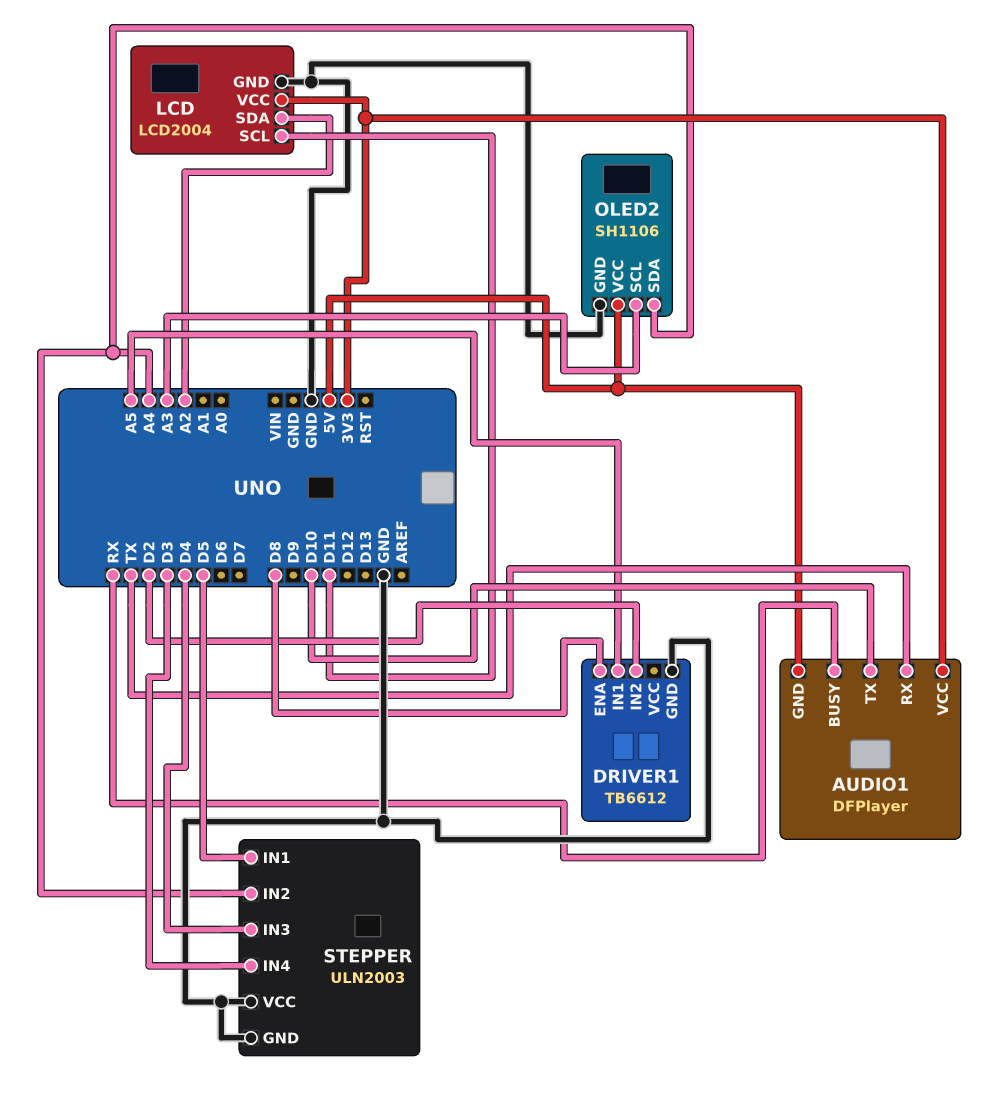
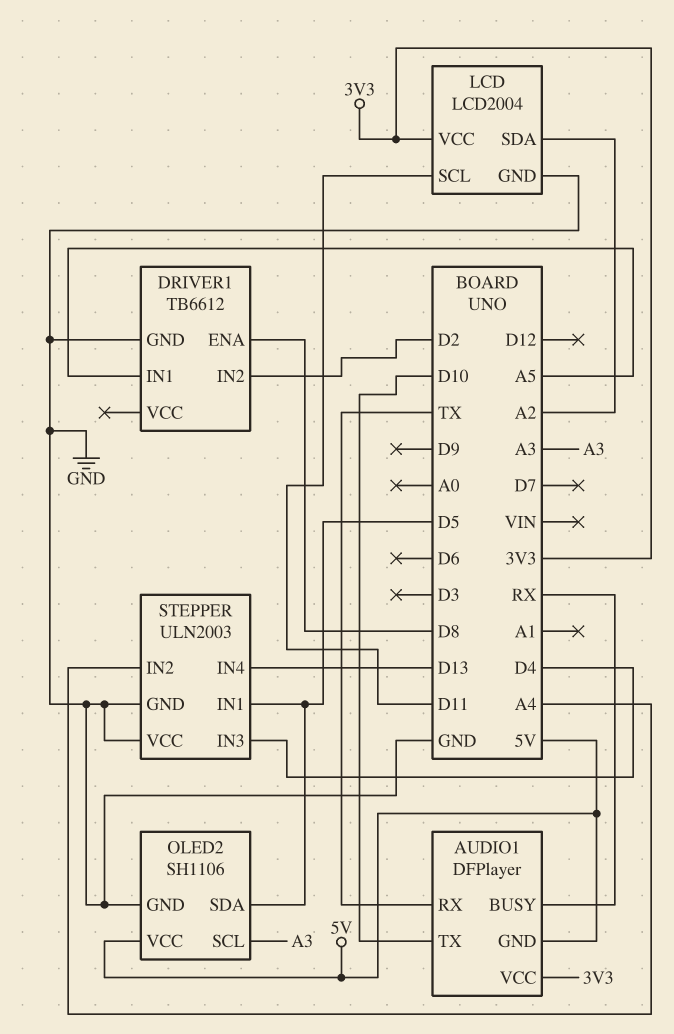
OLED2 pin SDA: A4 -> D5
STEPPER pin IN4: D3 -> D13

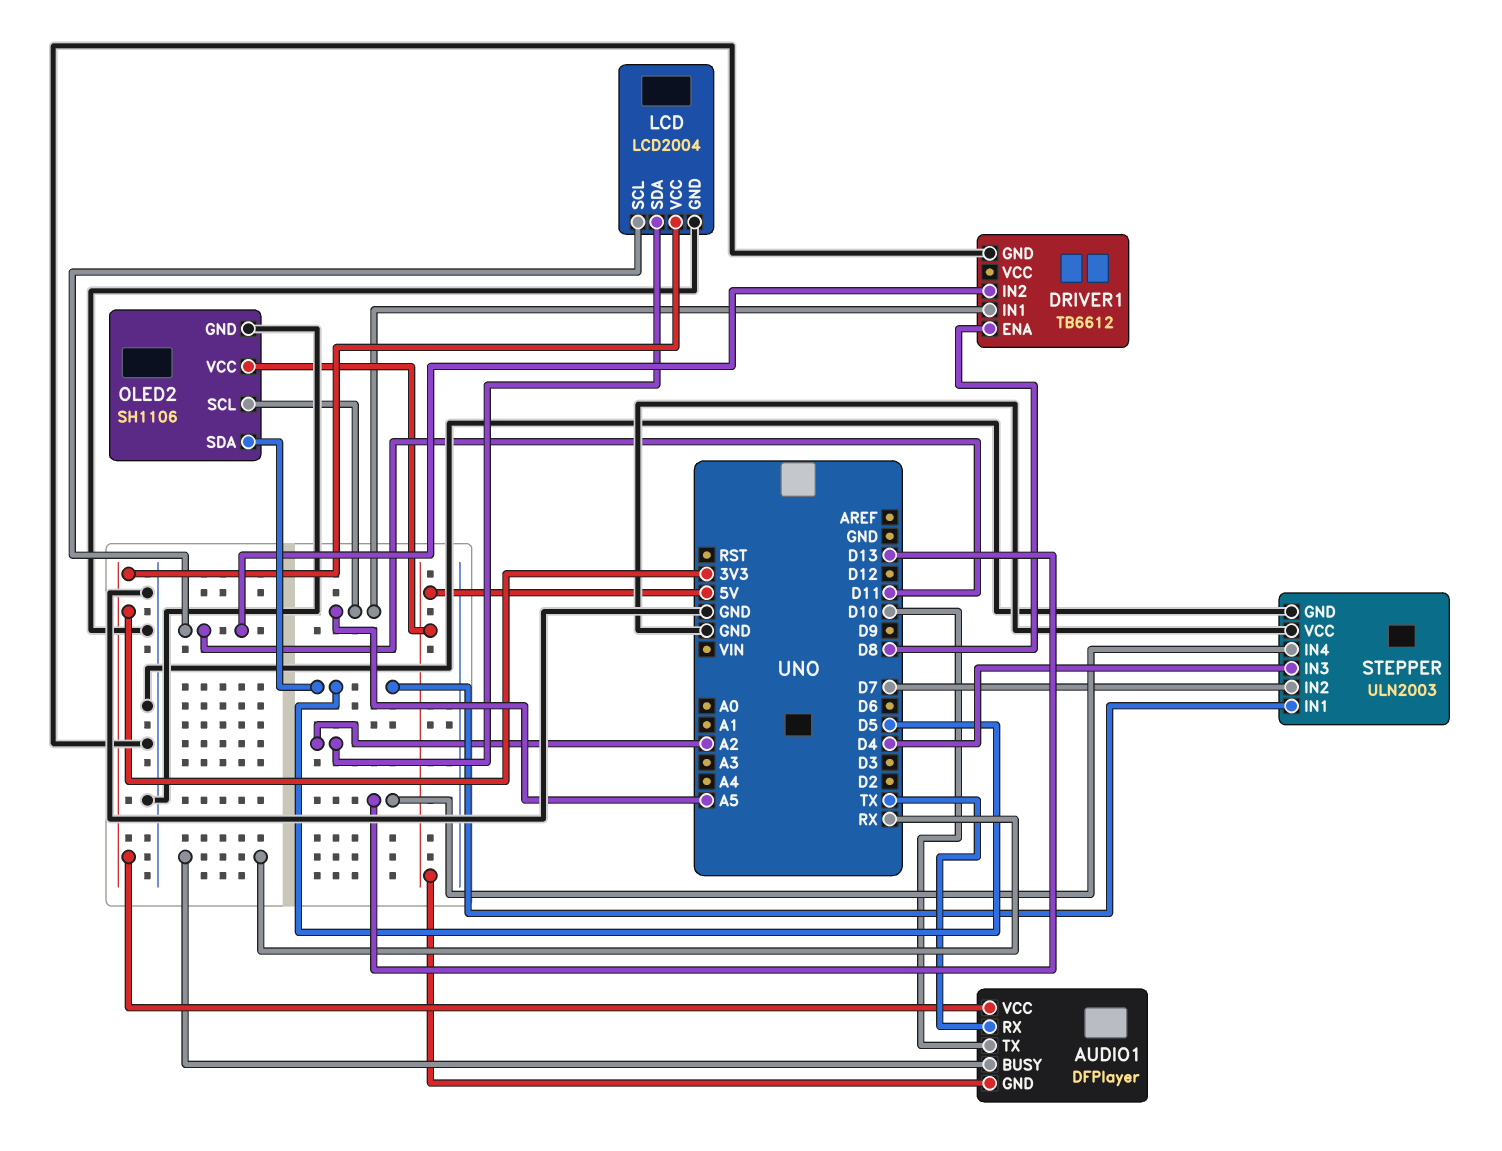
DRIVER1 pin IN2: D2 -> D11
OLED2 pin SCL: A3 -> A5
STEPPER pin IN2: A4 -> D7

